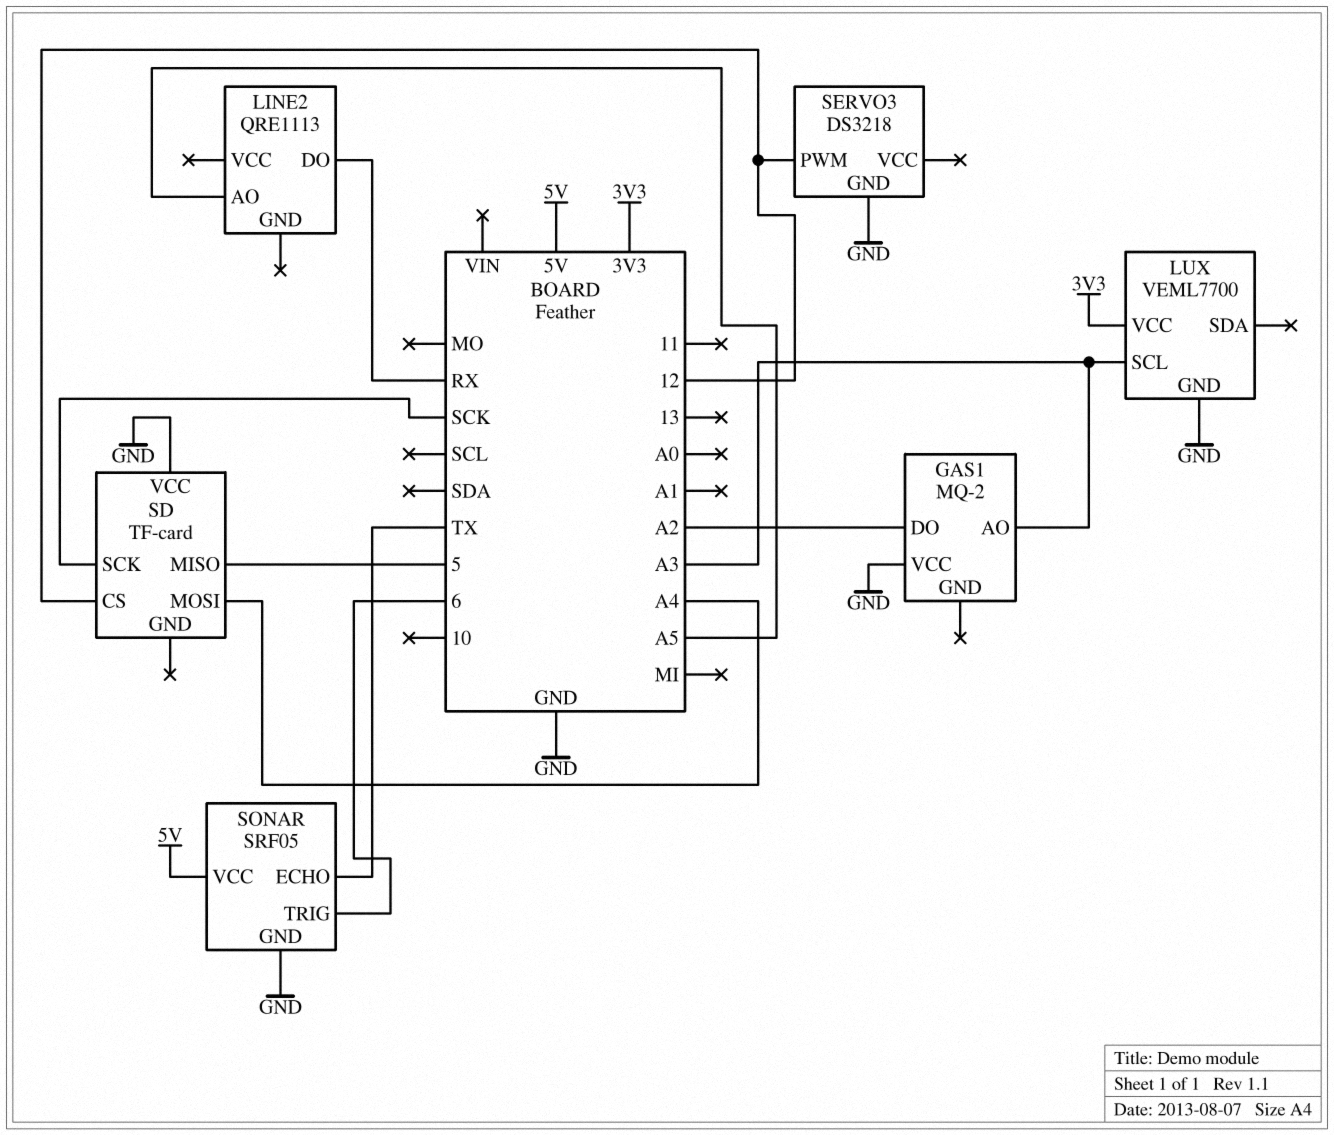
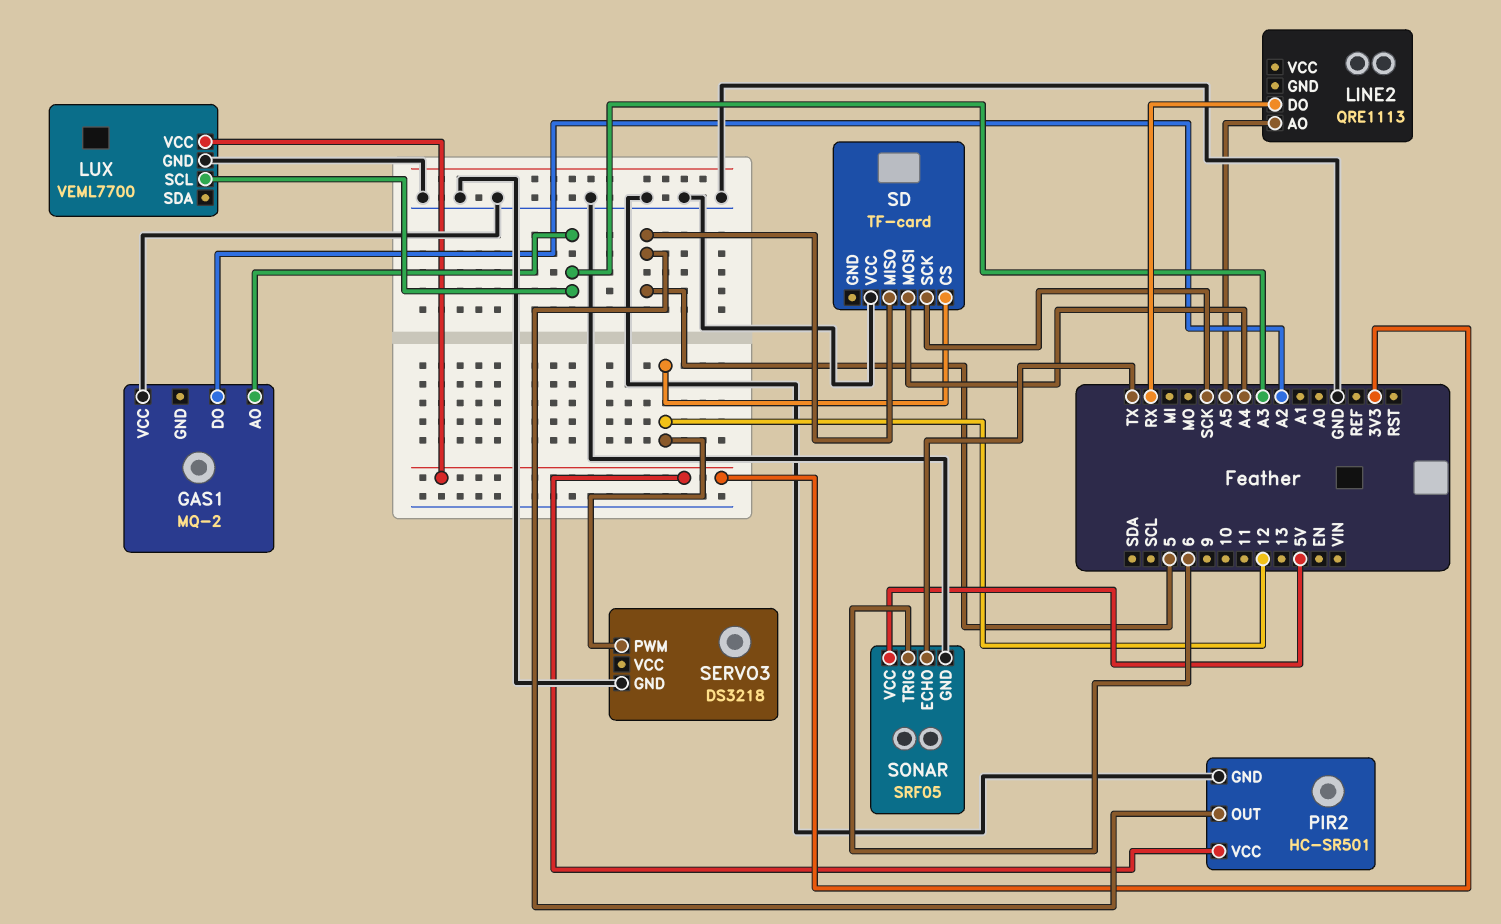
PIR2: none -> HC-SR501
PIR2 pin GND: none -> GND
PIR2 pin OUT: none -> 5
PIR2 pin VCC: none -> 3V3

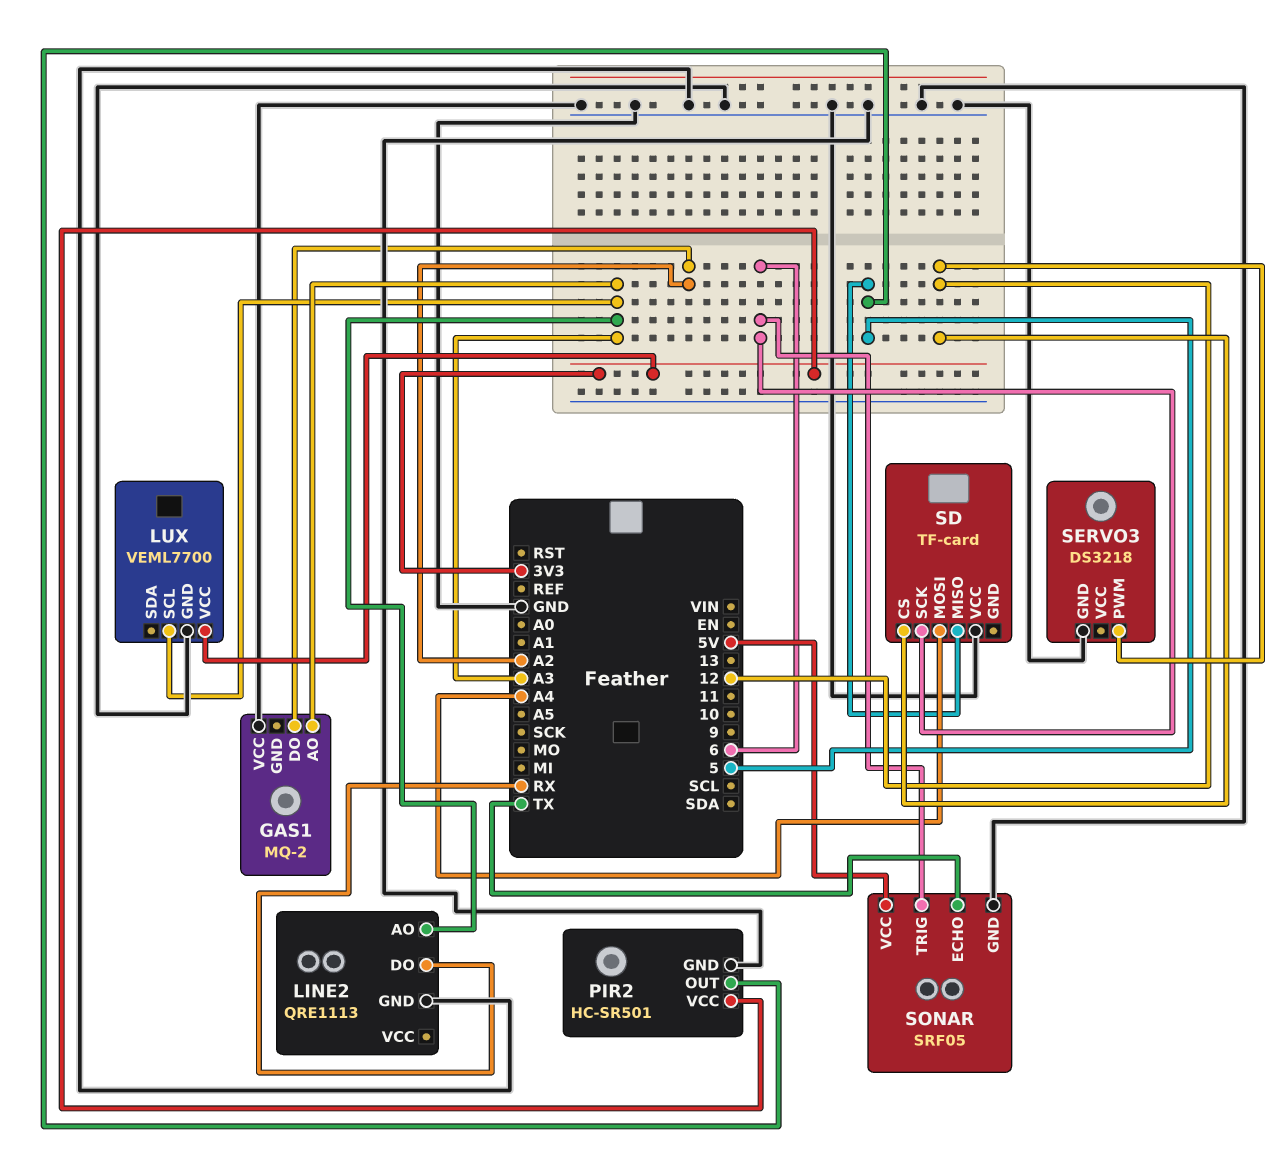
LINE2 pin AO: A5 -> A3
LINE2 pin GND: none -> GND
SD pin SCK: SCK -> 6

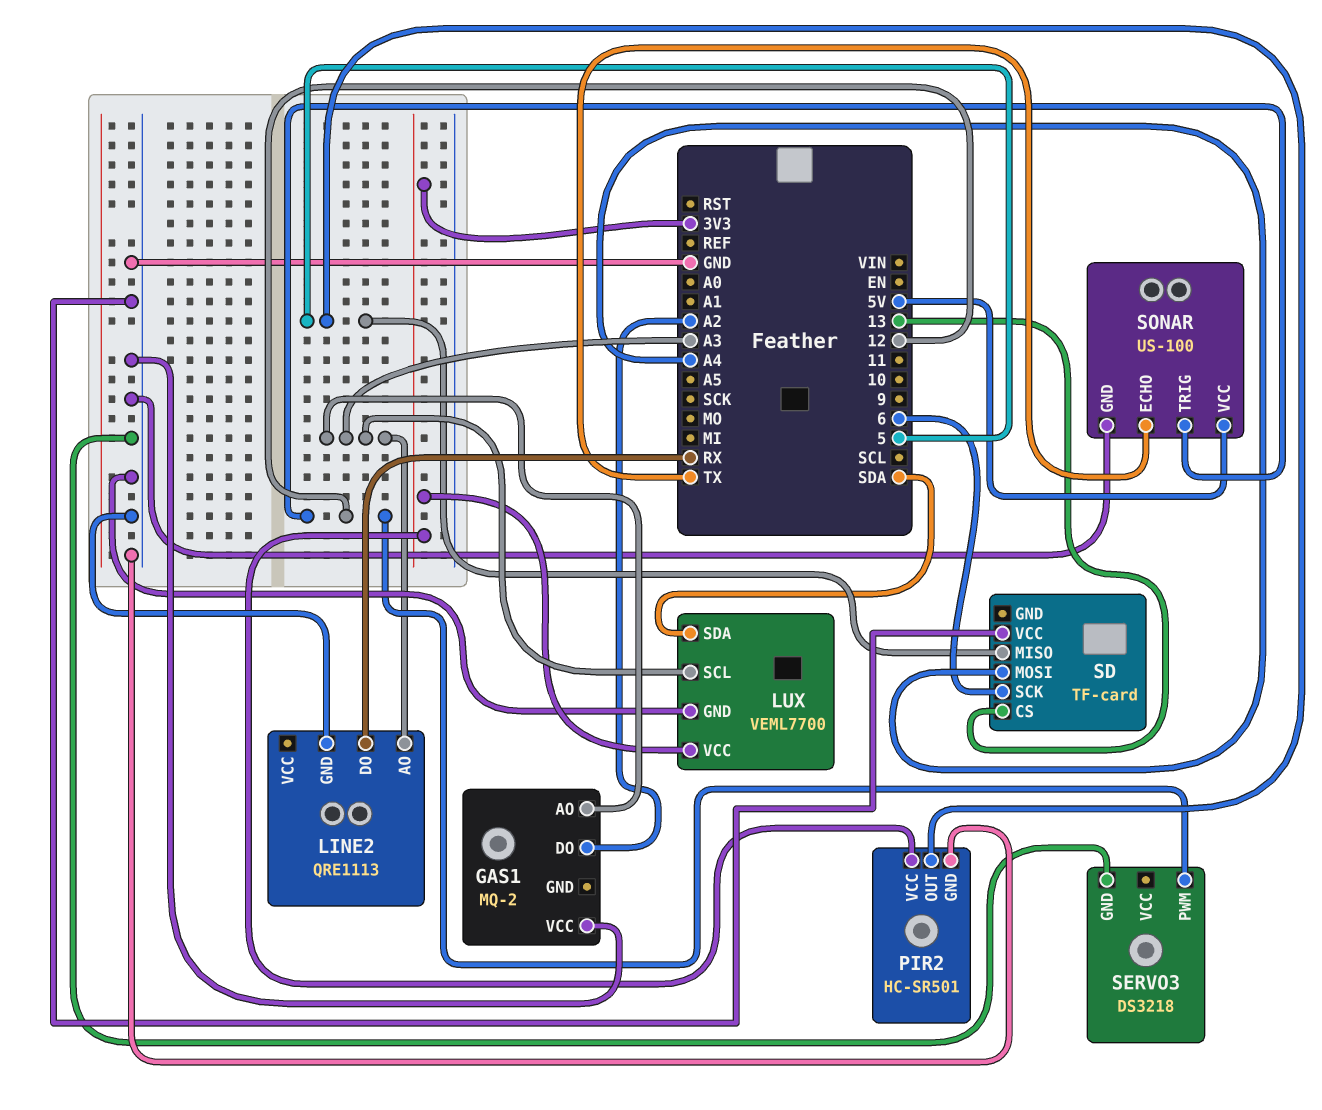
LUX pin SDA: none -> SDA
SD pin CS: 12 -> 13
SONAR: SRF05 -> US-100
SONAR pin TRIG: 6 -> 12

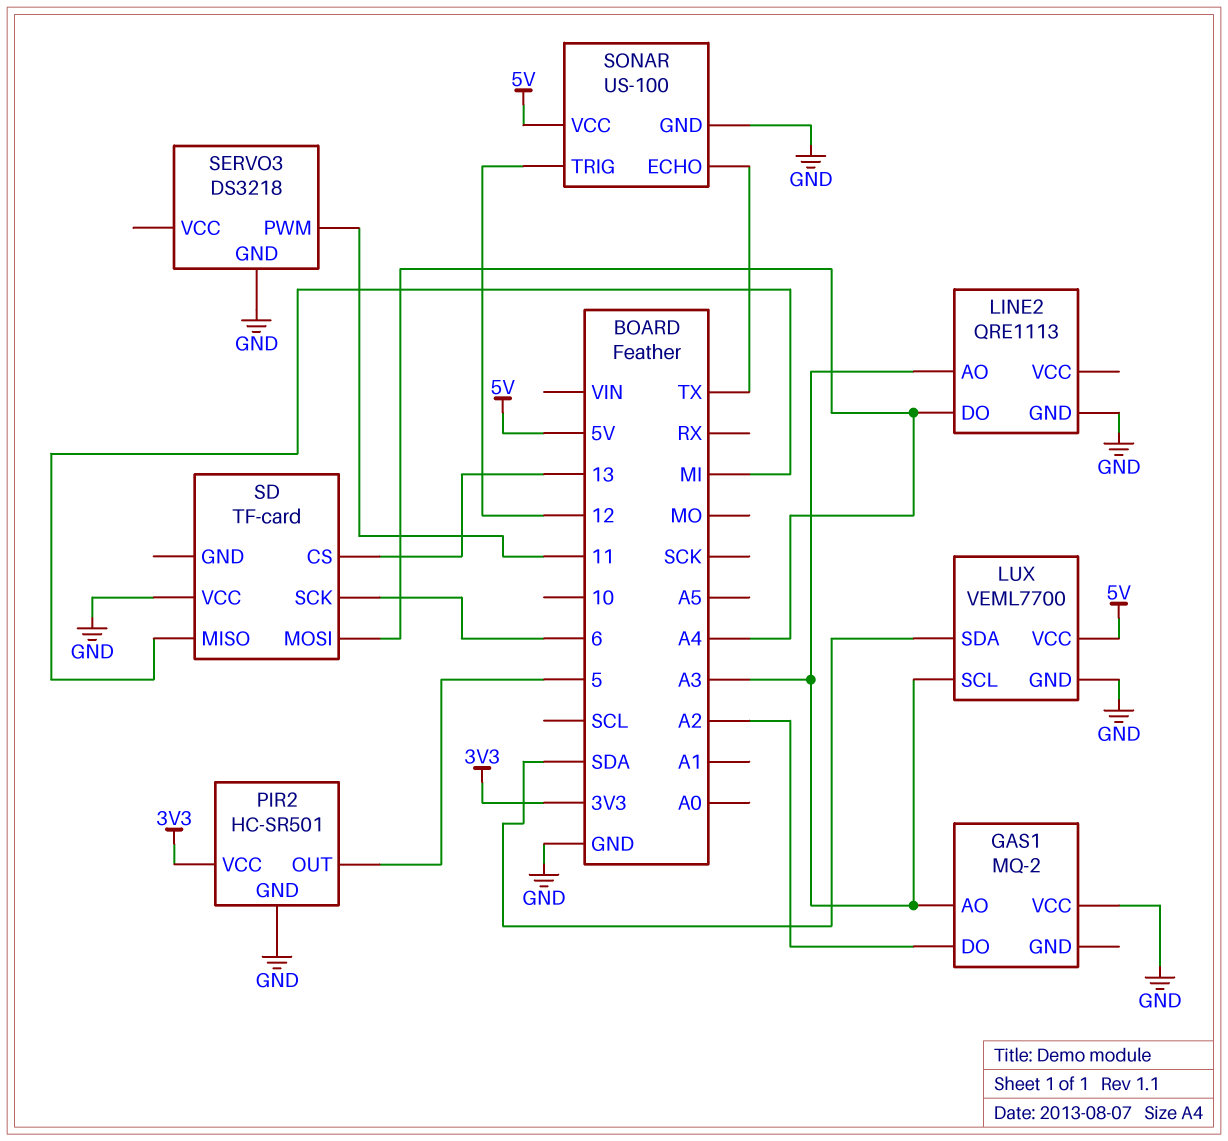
LINE2 pin DO: RX -> A4
LUX pin VCC: 3V3 -> 5V
SD pin MISO: 5 -> MI
SERVO3 pin PWM: 12 -> 11

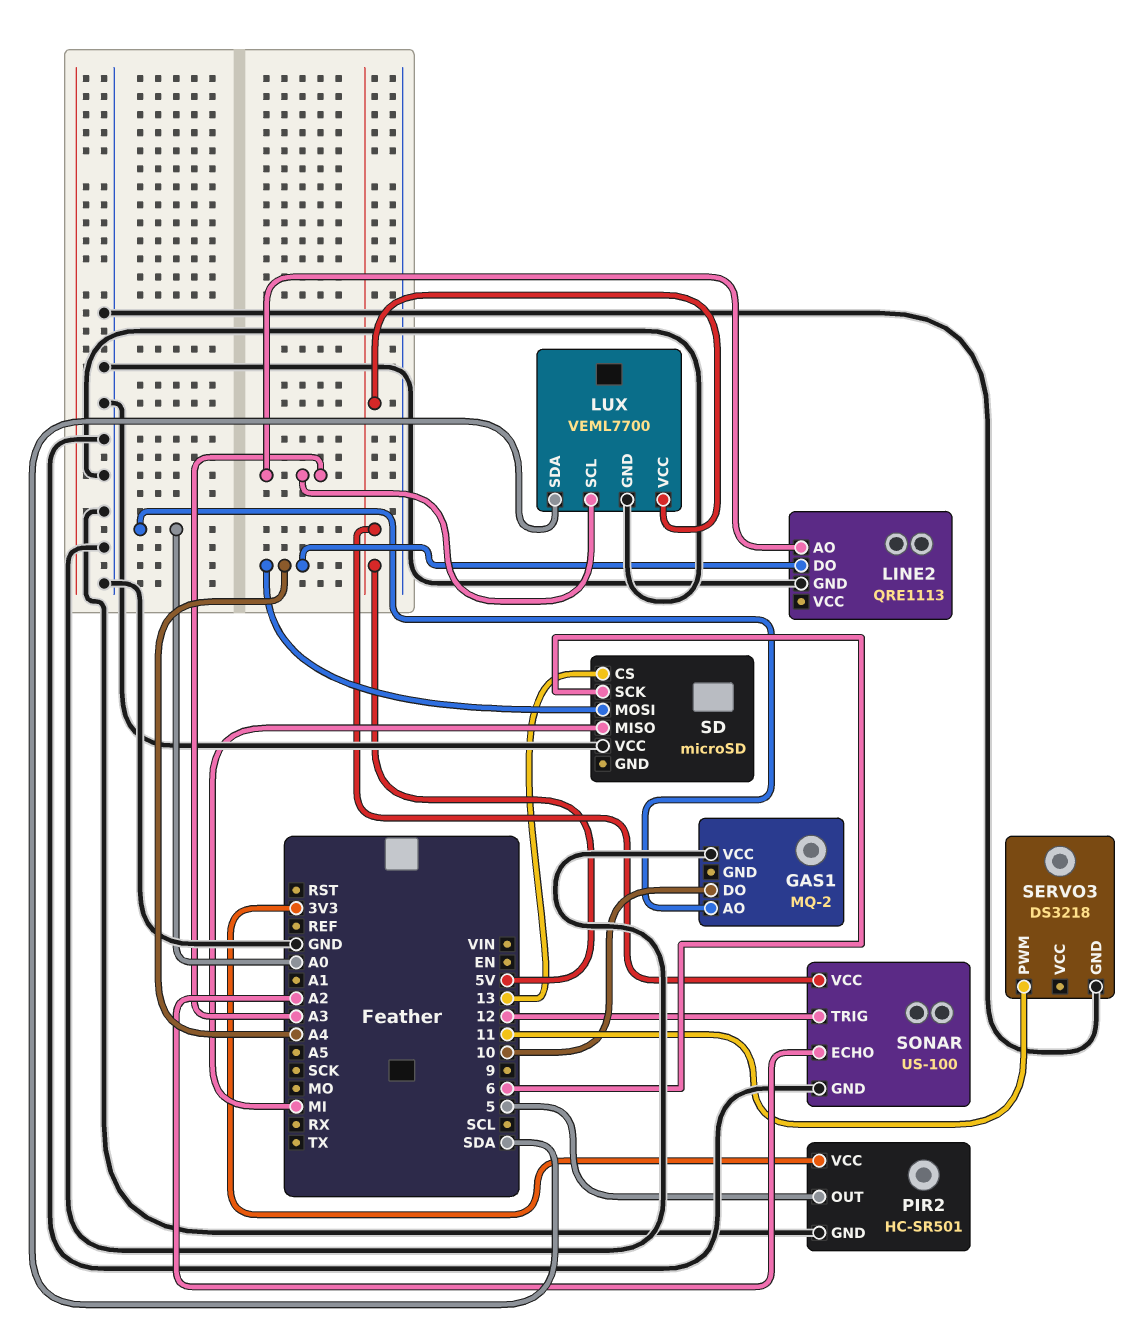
GAS1 pin AO: A3 -> A0
GAS1 pin DO: A2 -> 10
SD: TF-card -> microSD
SONAR pin ECHO: TX -> A2

